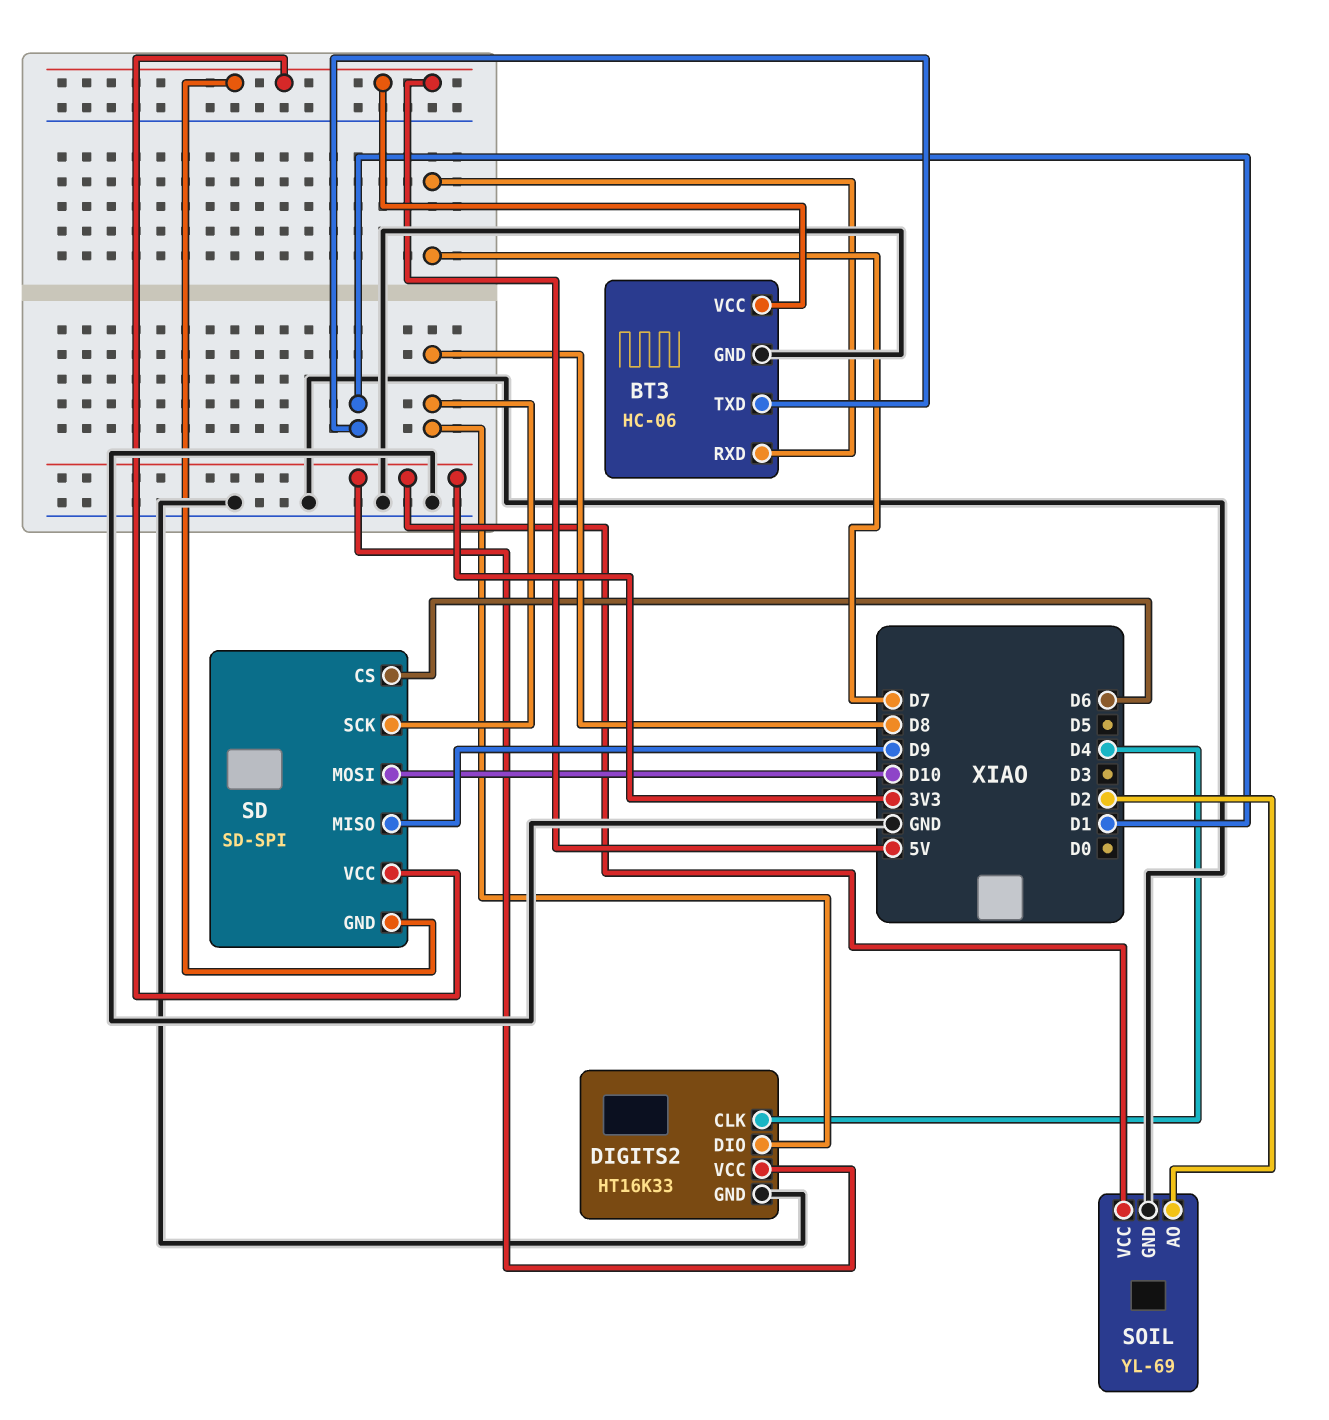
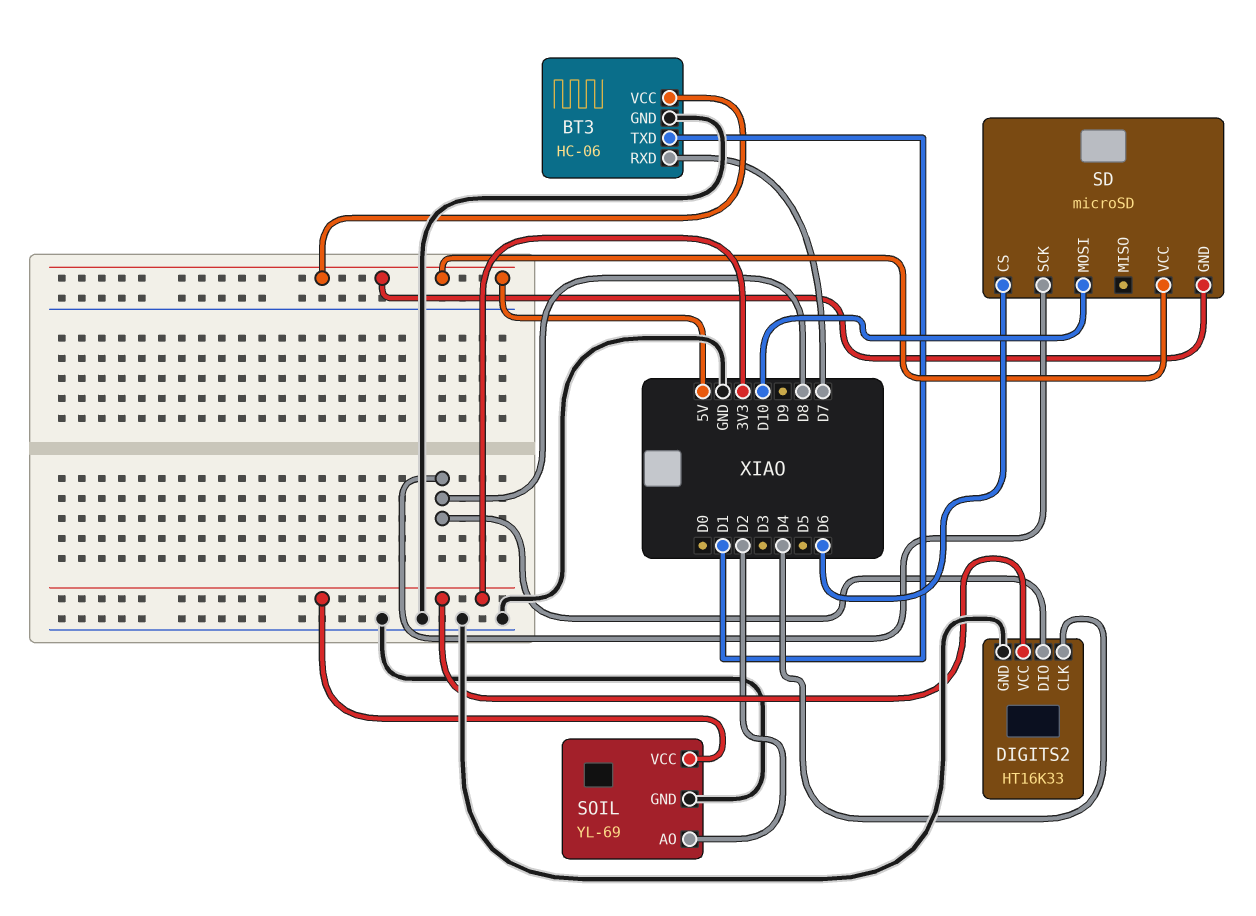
SD: SD-SPI -> microSD
SD pin MISO: D9 -> none

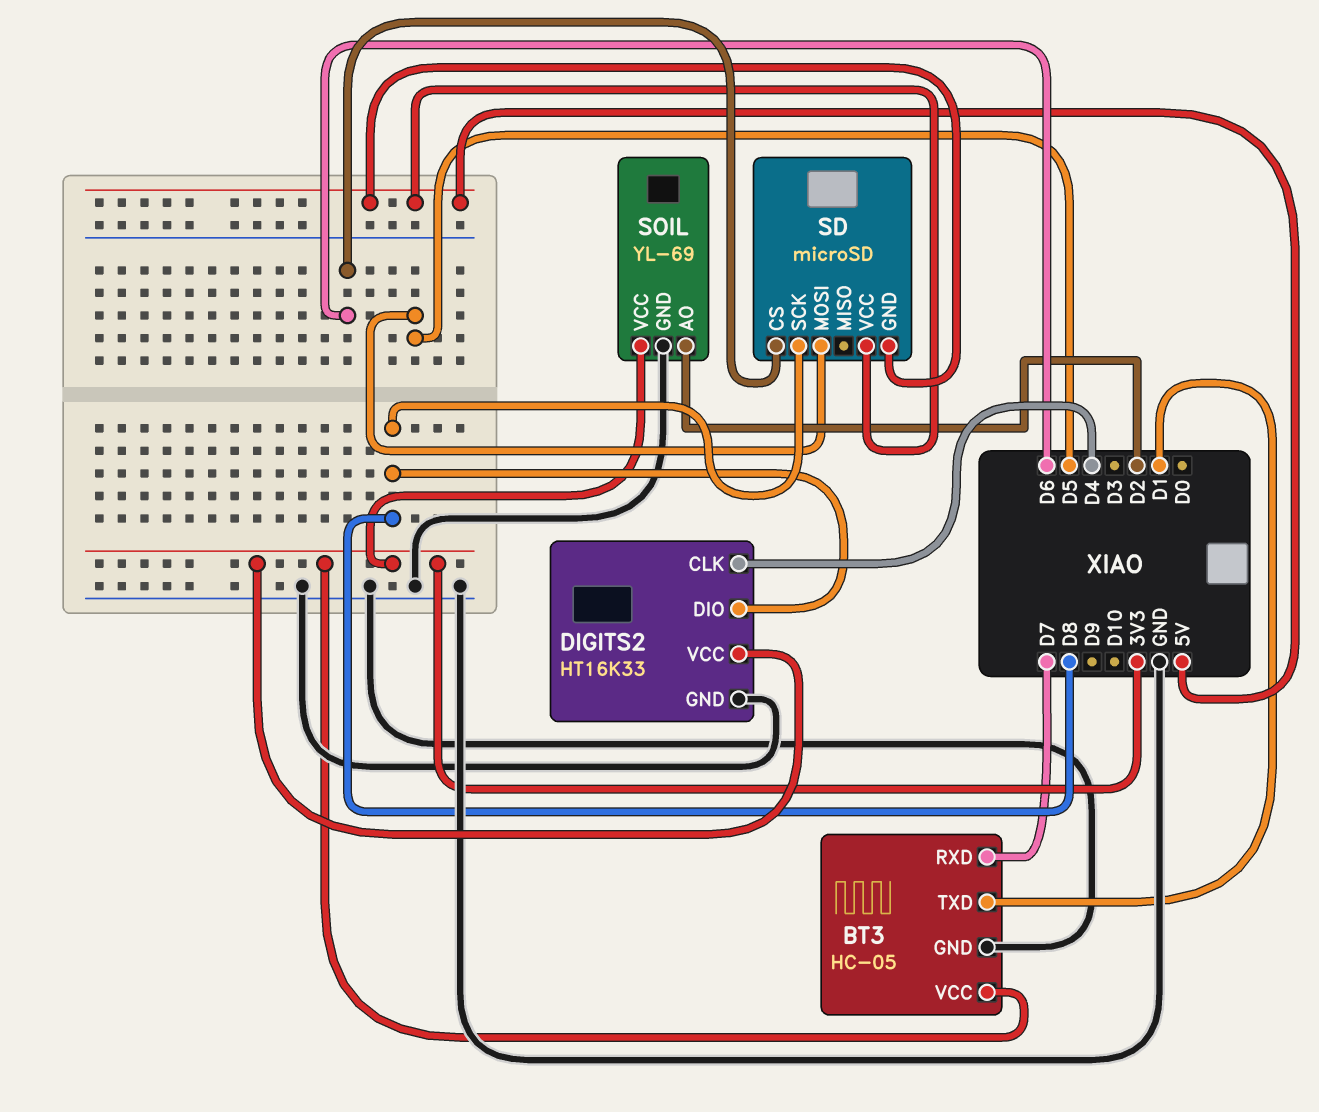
BT3: HC-06 -> HC-05
BT3 pin VCC: 5V -> 3V3
SD pin MOSI: D10 -> D5

